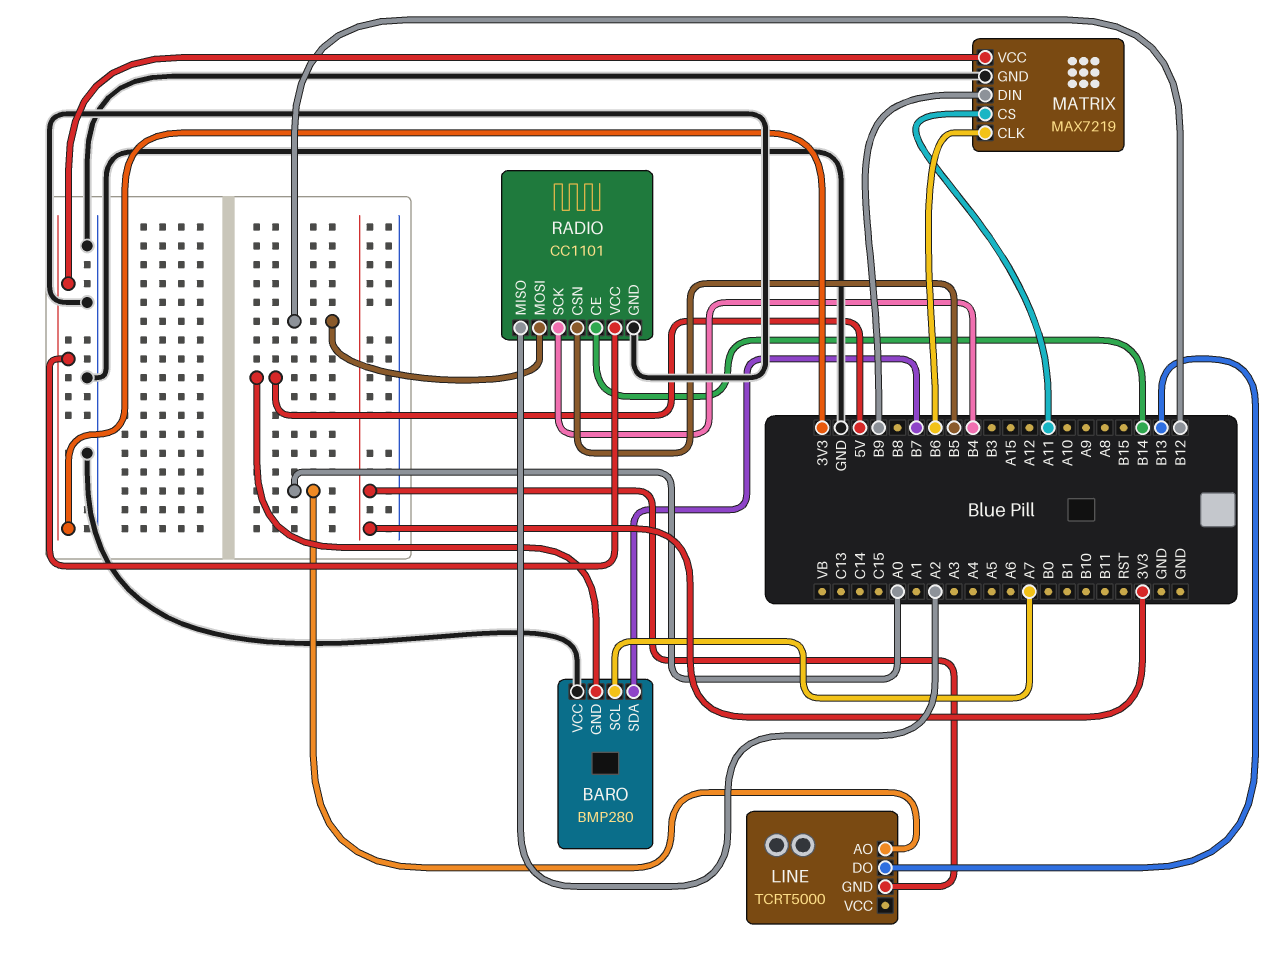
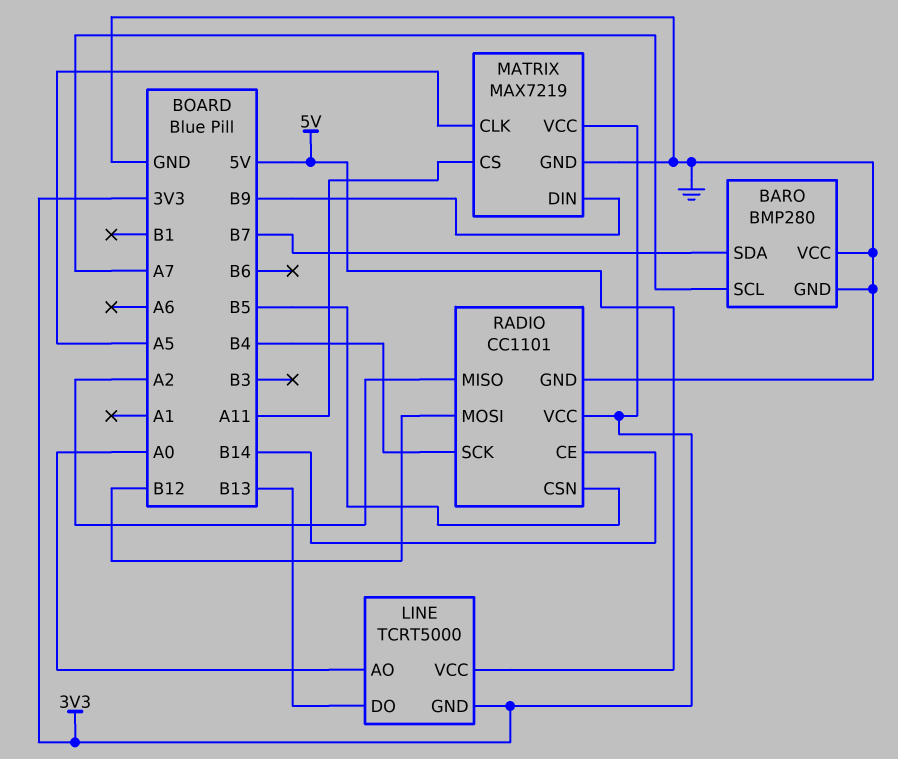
BARO pin GND: 5V -> GND
LINE pin VCC: none -> 5V
MATRIX pin CLK: B6 -> A5

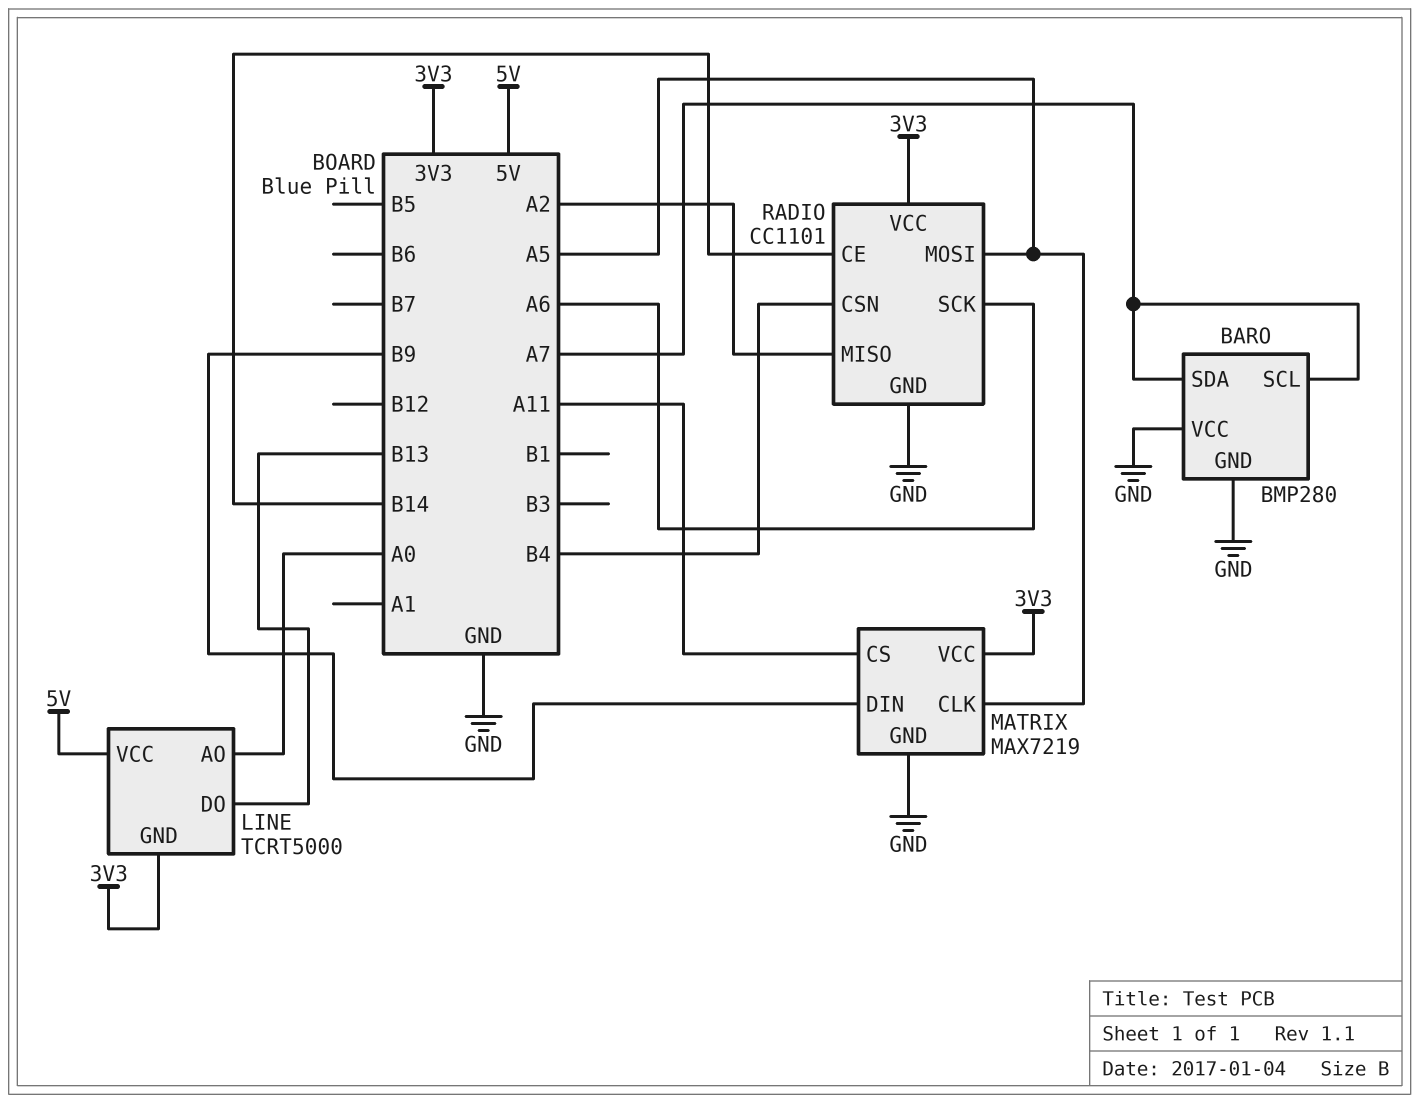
BARO pin SDA: B7 -> A7
RADIO pin CSN: B5 -> B4
RADIO pin MOSI: B12 -> A5
RADIO pin SCK: B4 -> A6

